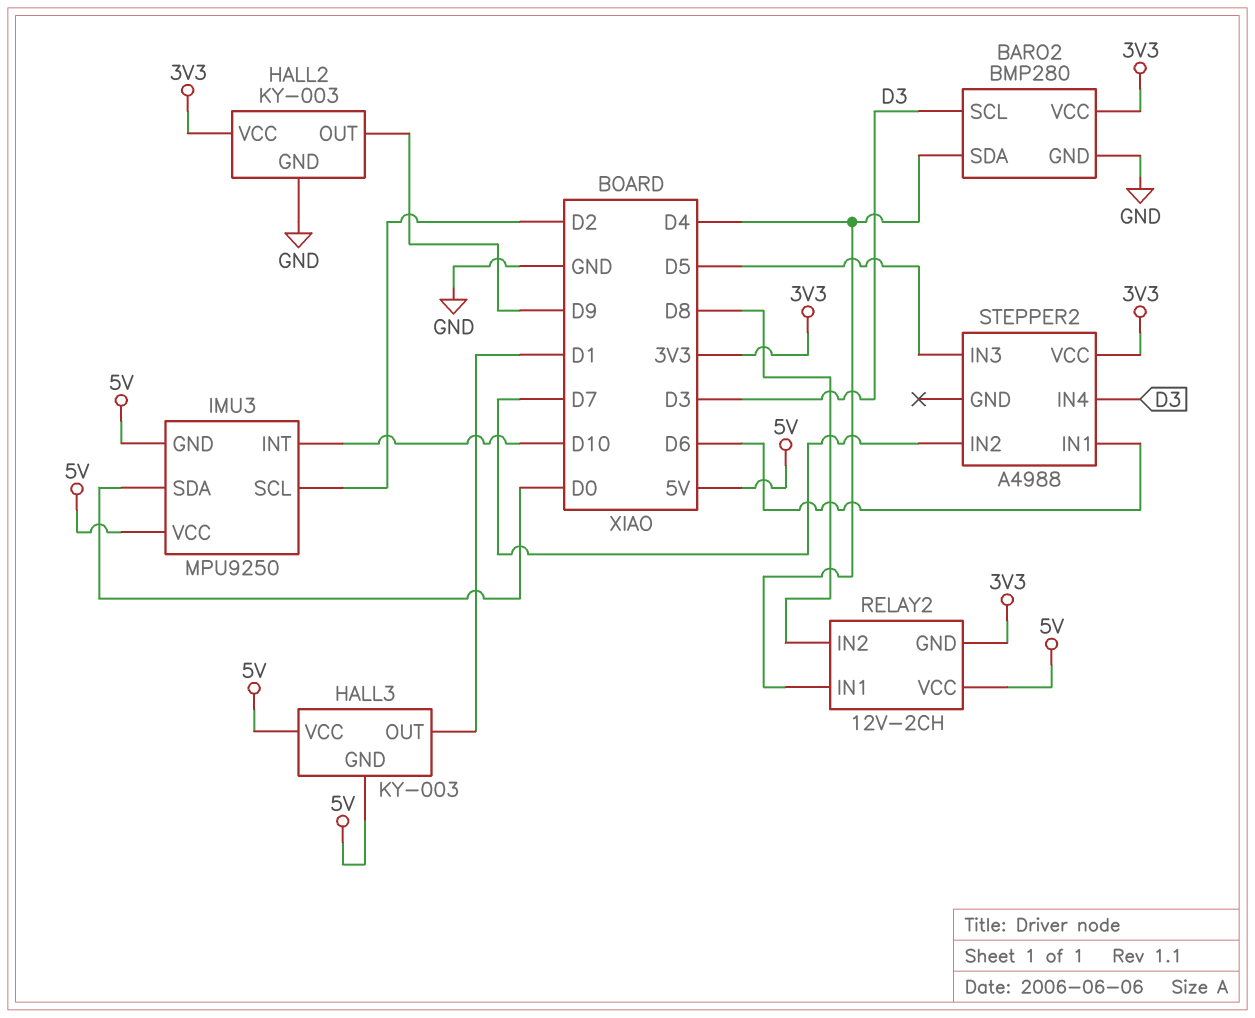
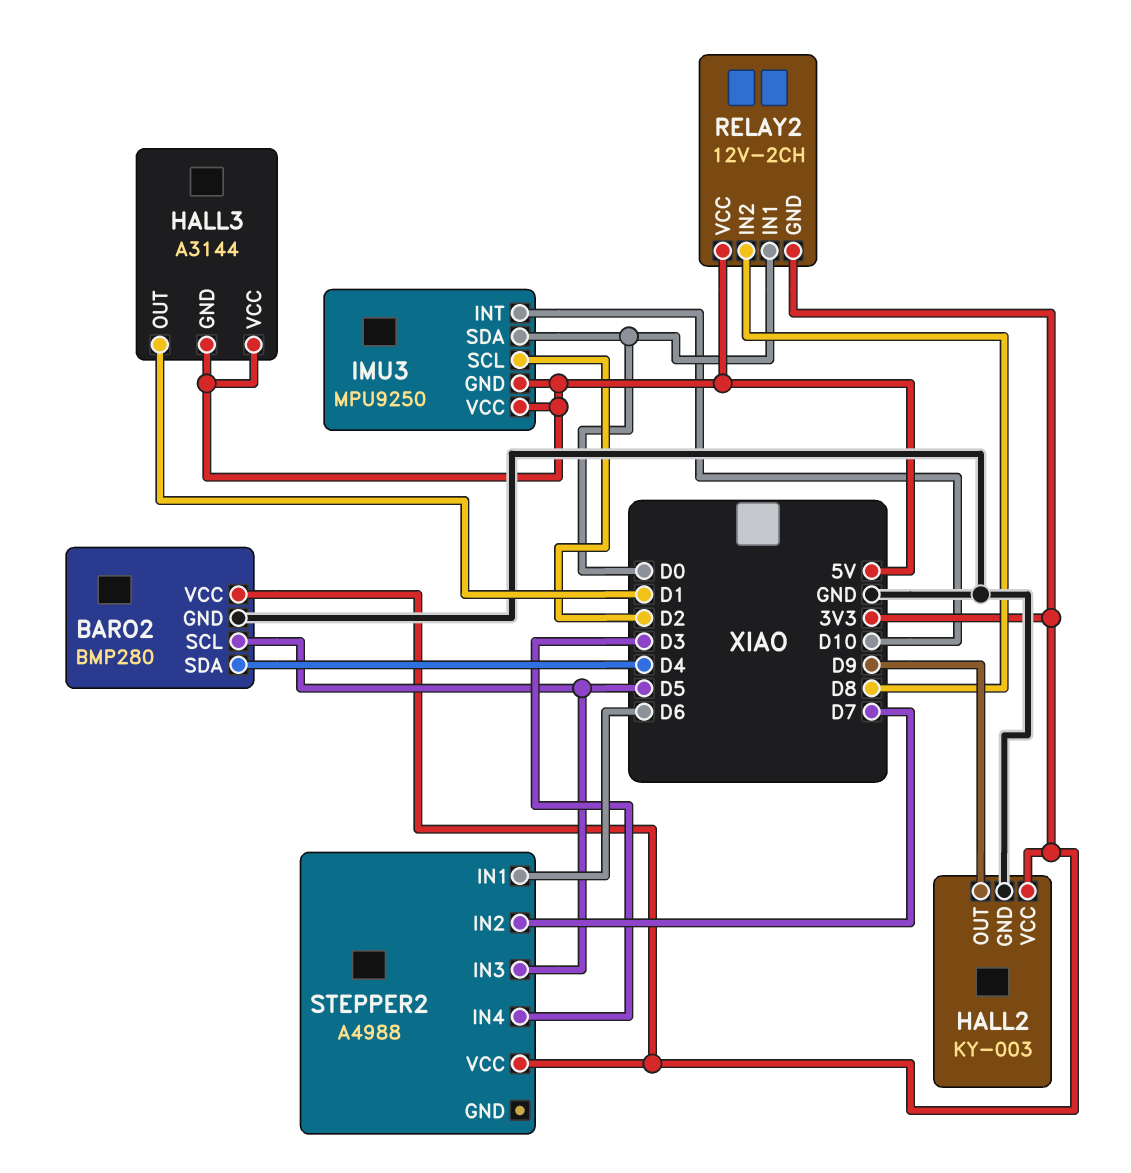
BARO2 pin SCL: D3 -> D5
HALL3: KY-003 -> A3144
RELAY2 pin IN1: D4 -> D0

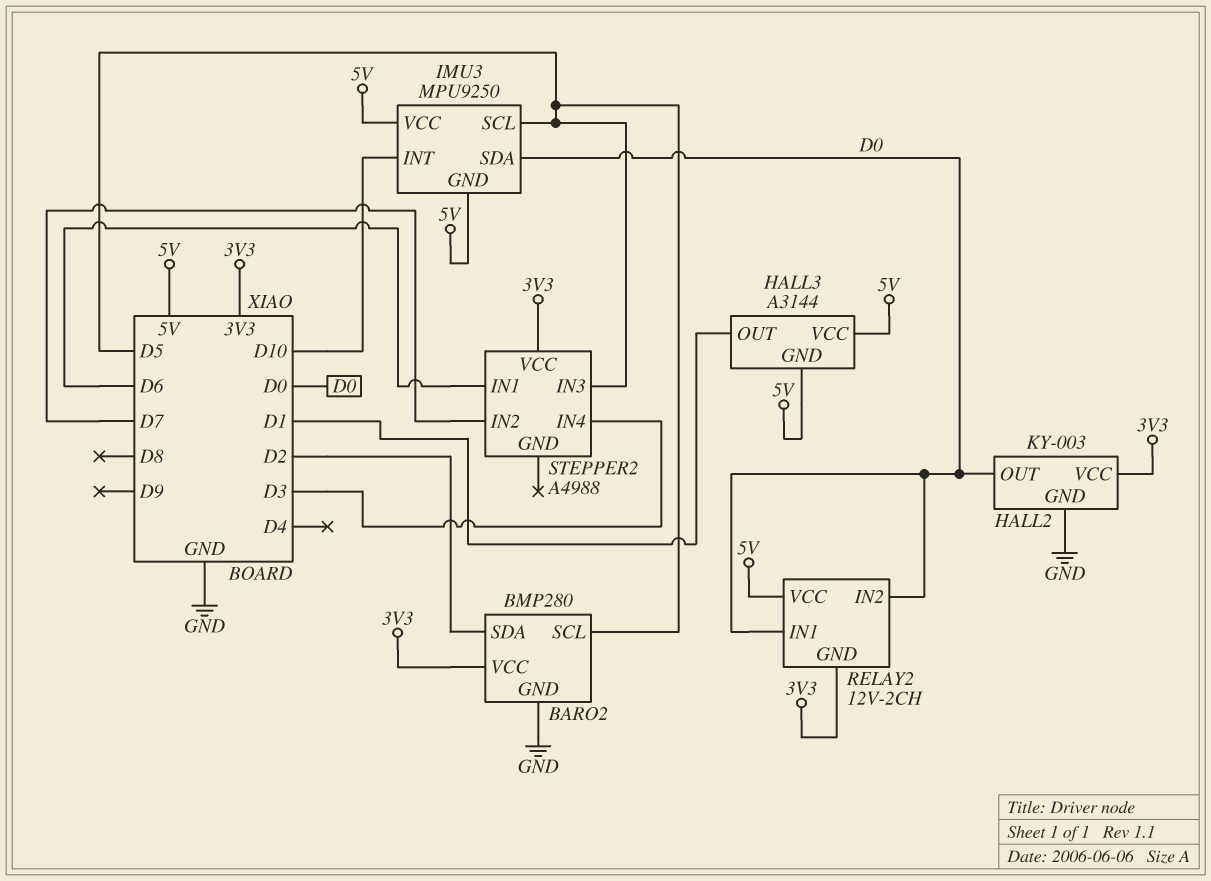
BARO2 pin SDA: D4 -> D2
HALL2 pin OUT: D9 -> D0
IMU3 pin SCL: D2 -> D5
RELAY2 pin IN2: D8 -> D0

